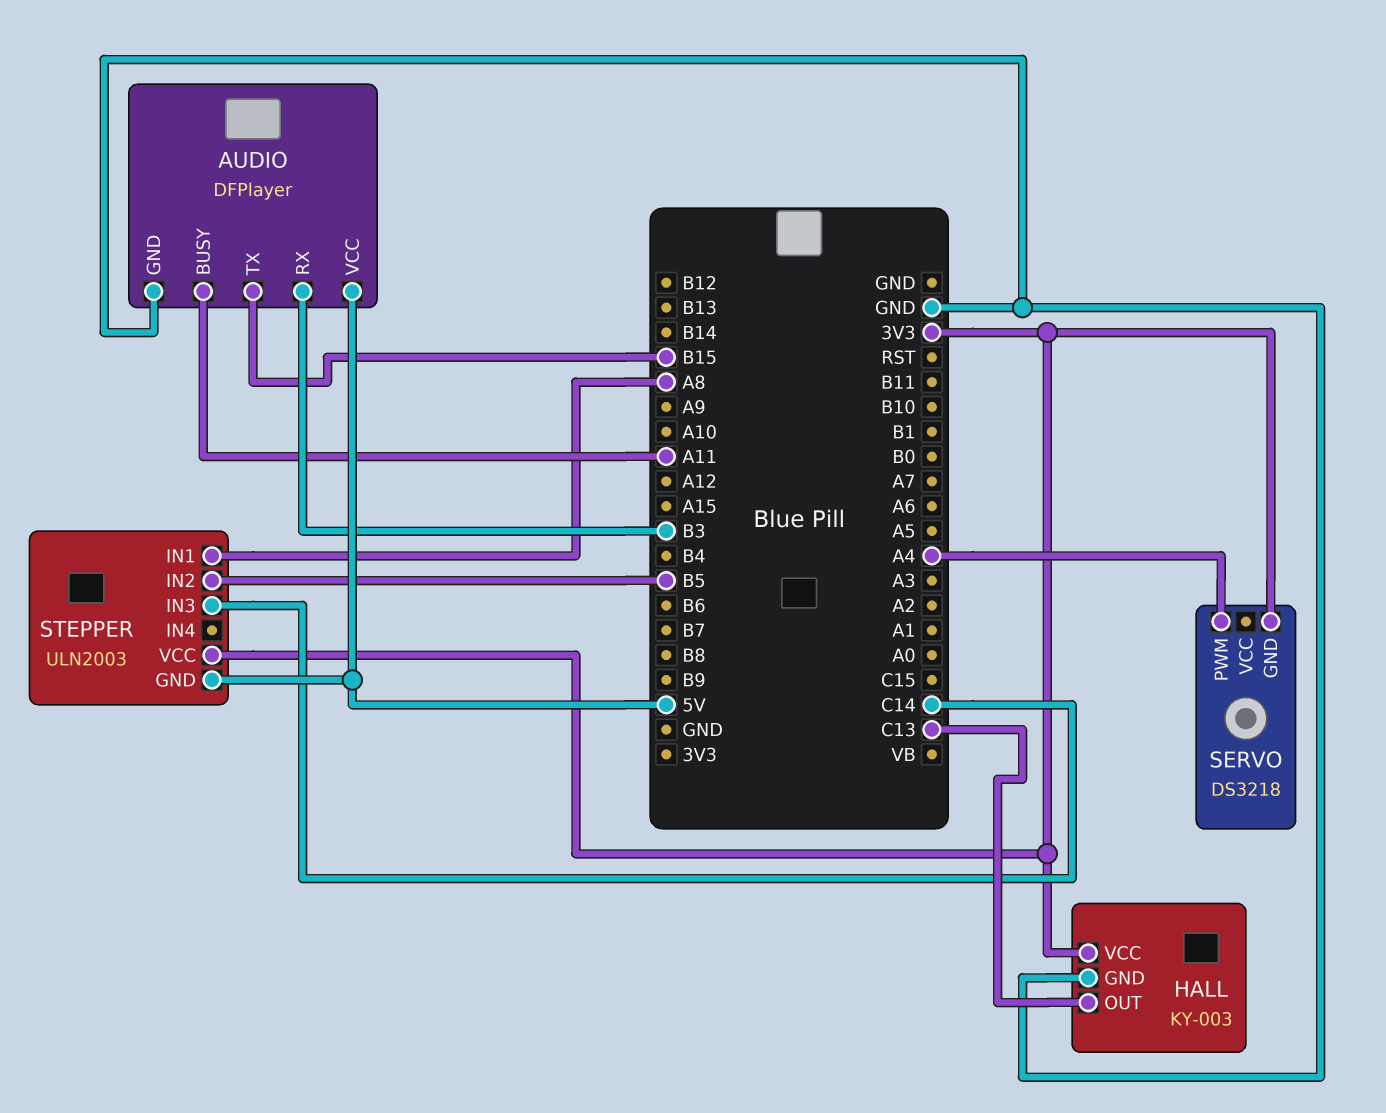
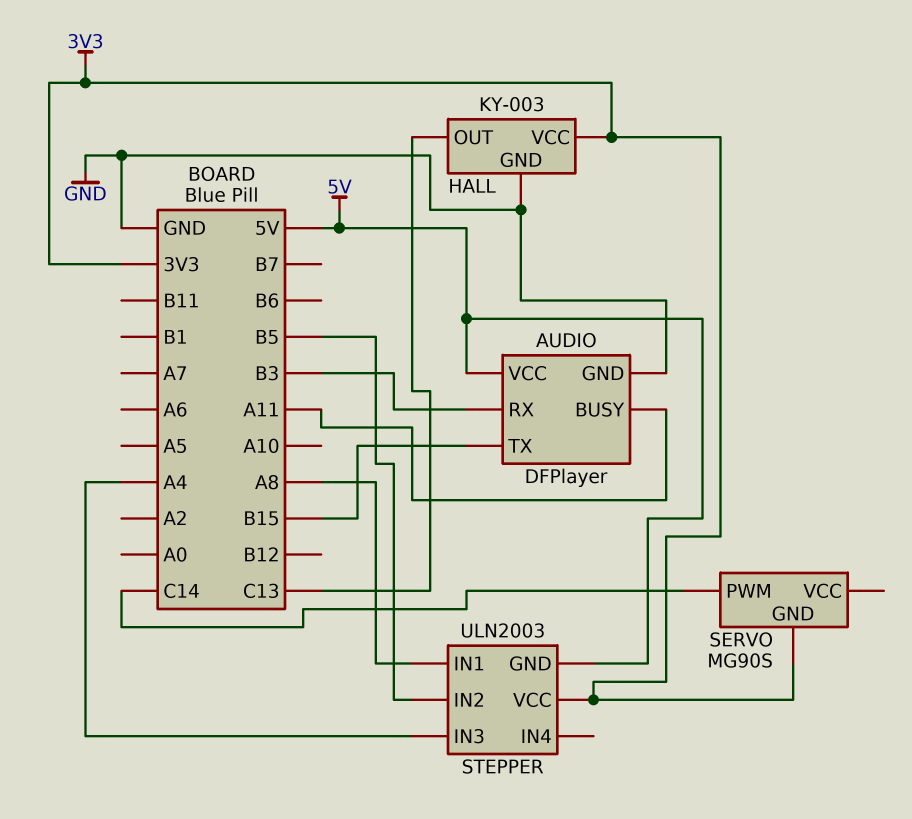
SERVO: DS3218 -> MG90S
SERVO pin PWM: A4 -> C14
STEPPER pin IN3: C14 -> A4

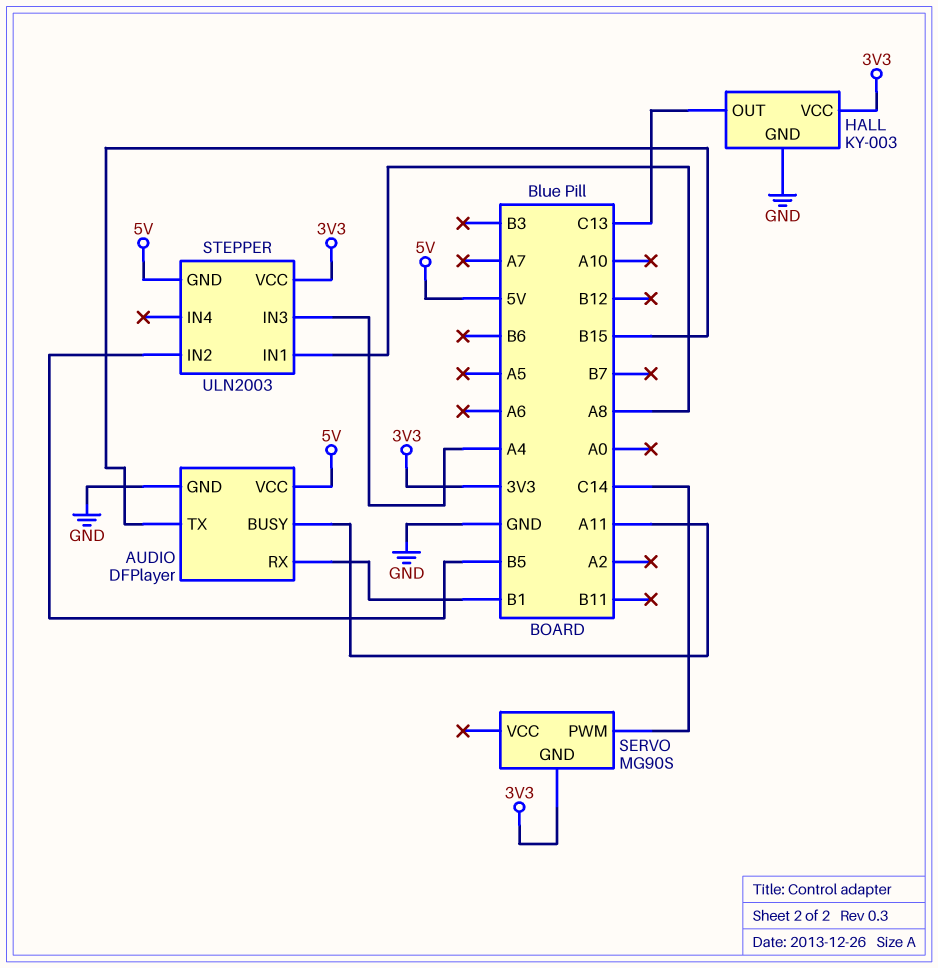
AUDIO pin RX: B3 -> B1

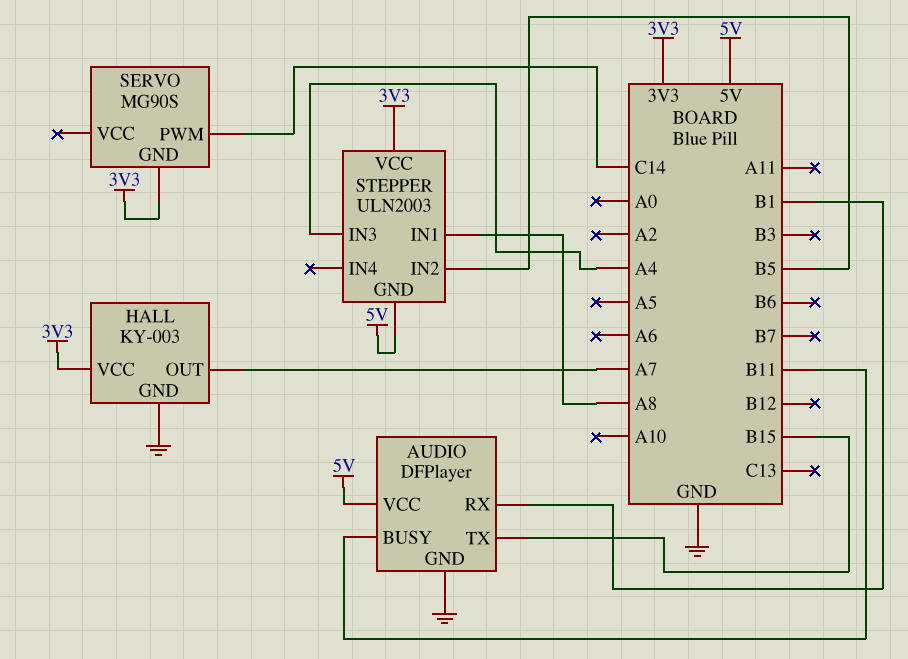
AUDIO pin BUSY: A11 -> B11
HALL pin OUT: C13 -> A7

